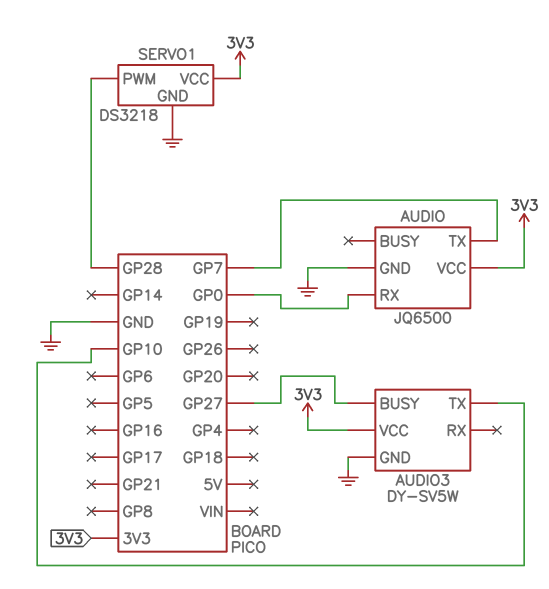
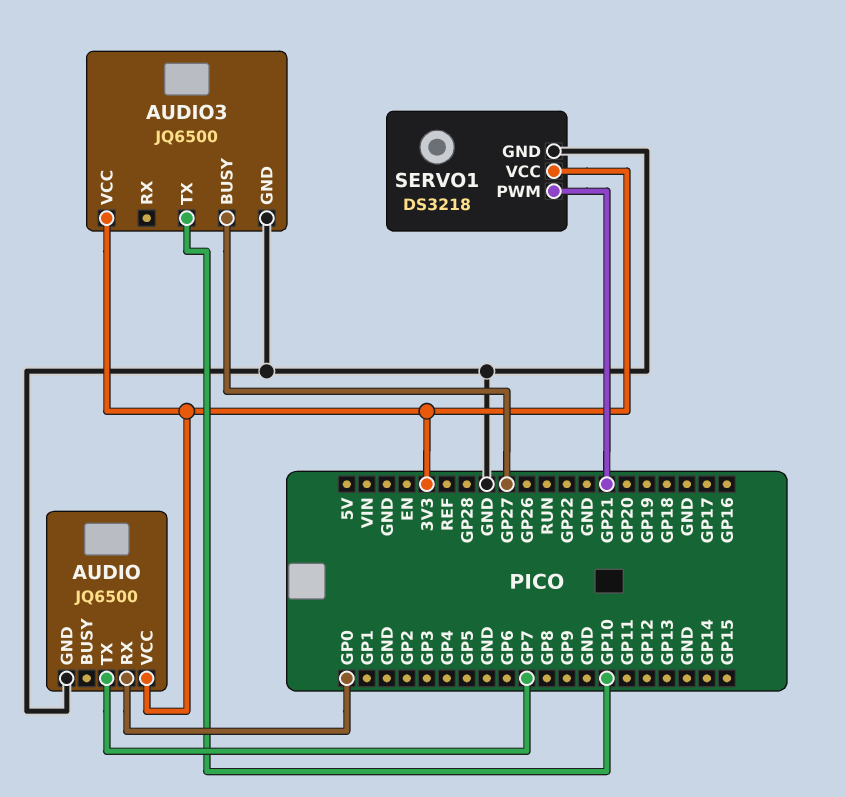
AUDIO3: DY-SV5W -> JQ6500
SERVO1 pin PWM: GP28 -> GP21

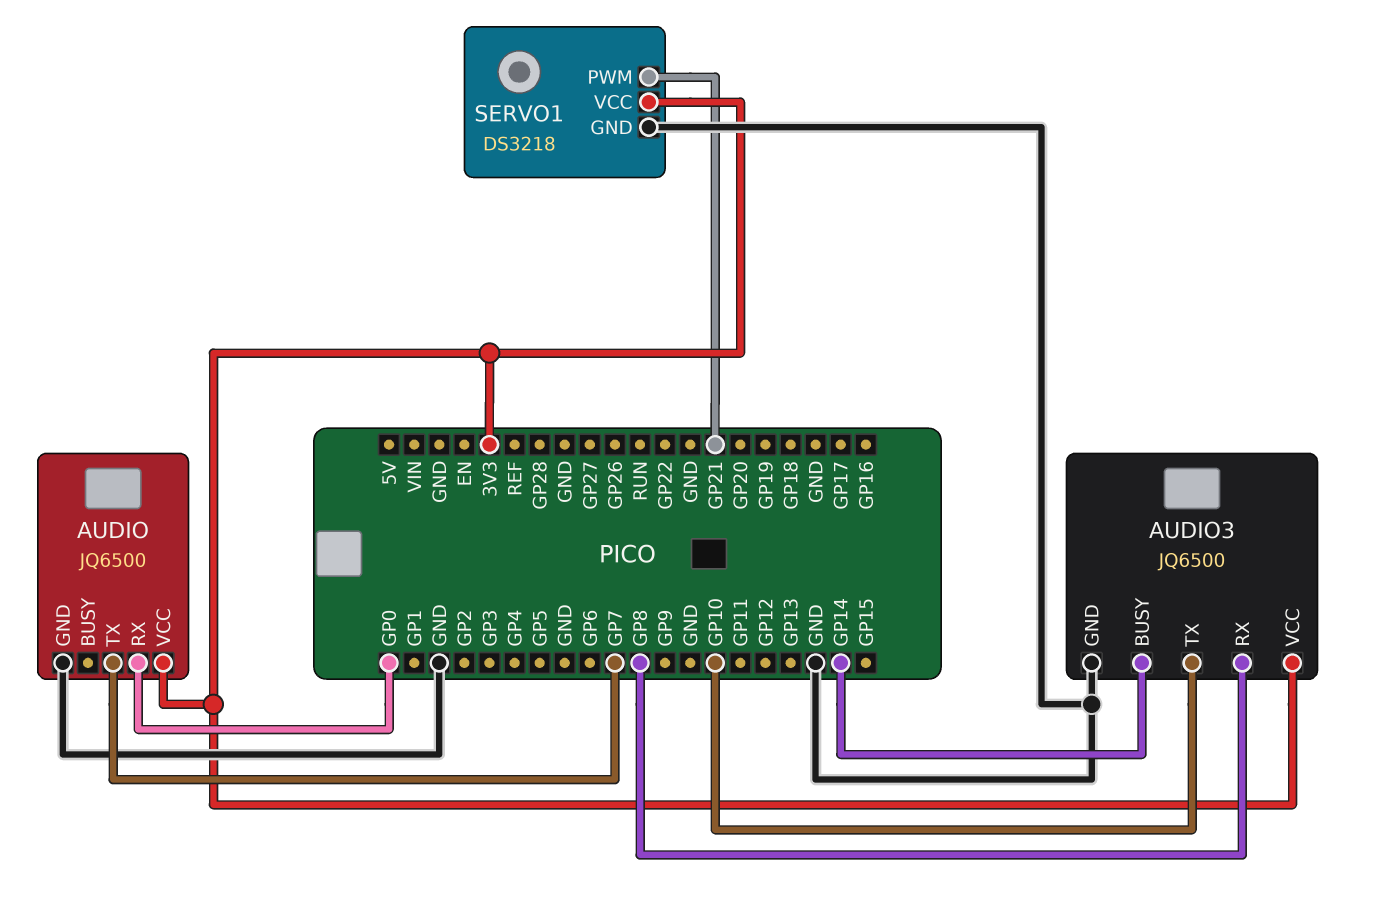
AUDIO3 pin BUSY: GP27 -> GP14
AUDIO3 pin RX: none -> GP8

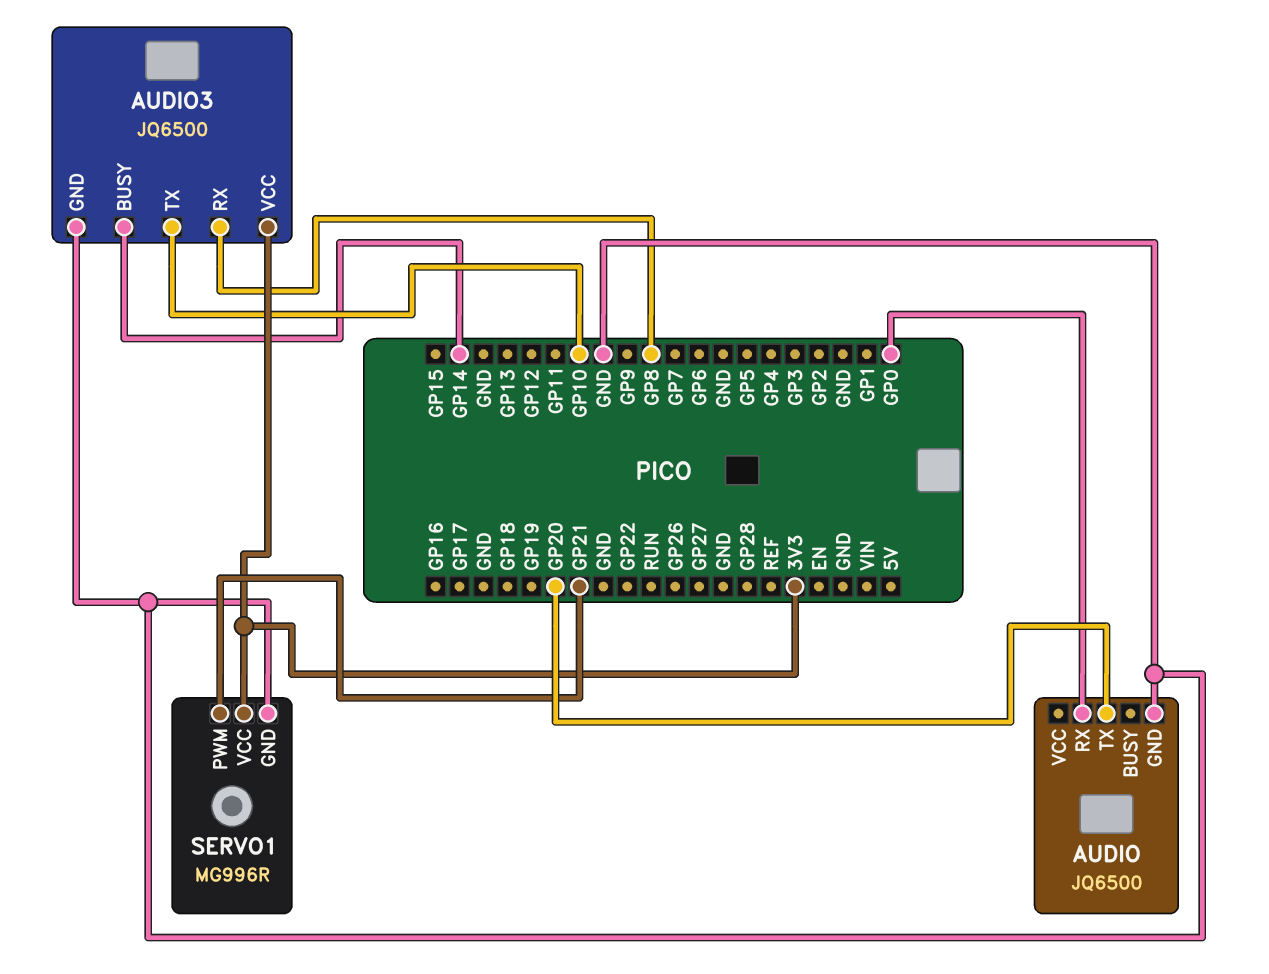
AUDIO pin TX: GP7 -> GP20
AUDIO pin VCC: 3V3 -> none
SERVO1: DS3218 -> MG996R

